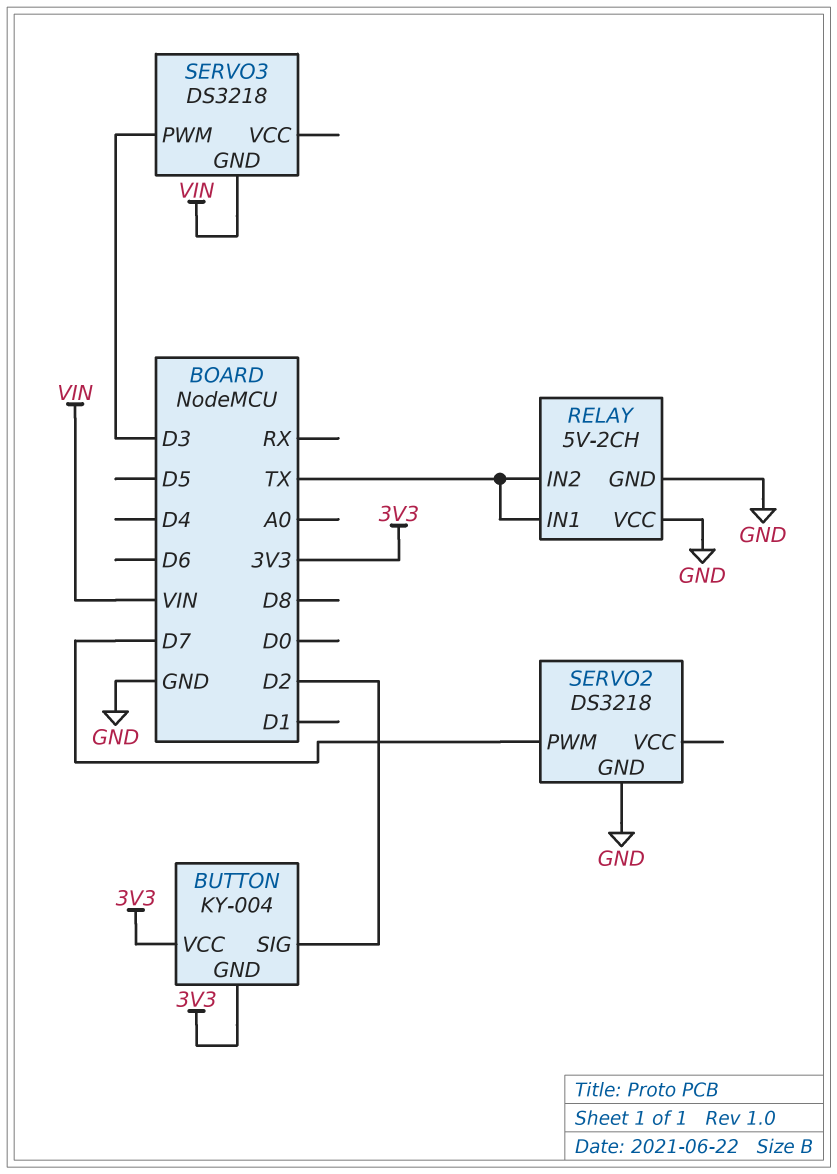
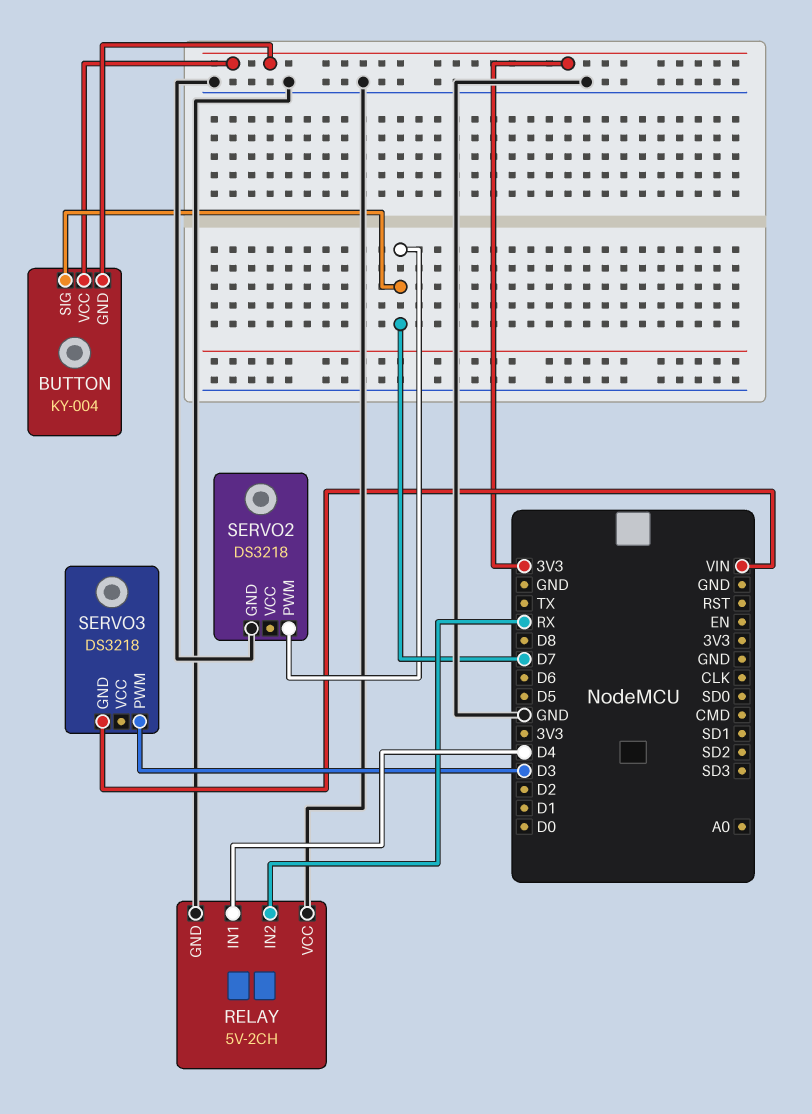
BUTTON pin SIG: D2 -> D7
RELAY pin IN1: TX -> D4
RELAY pin IN2: TX -> RX

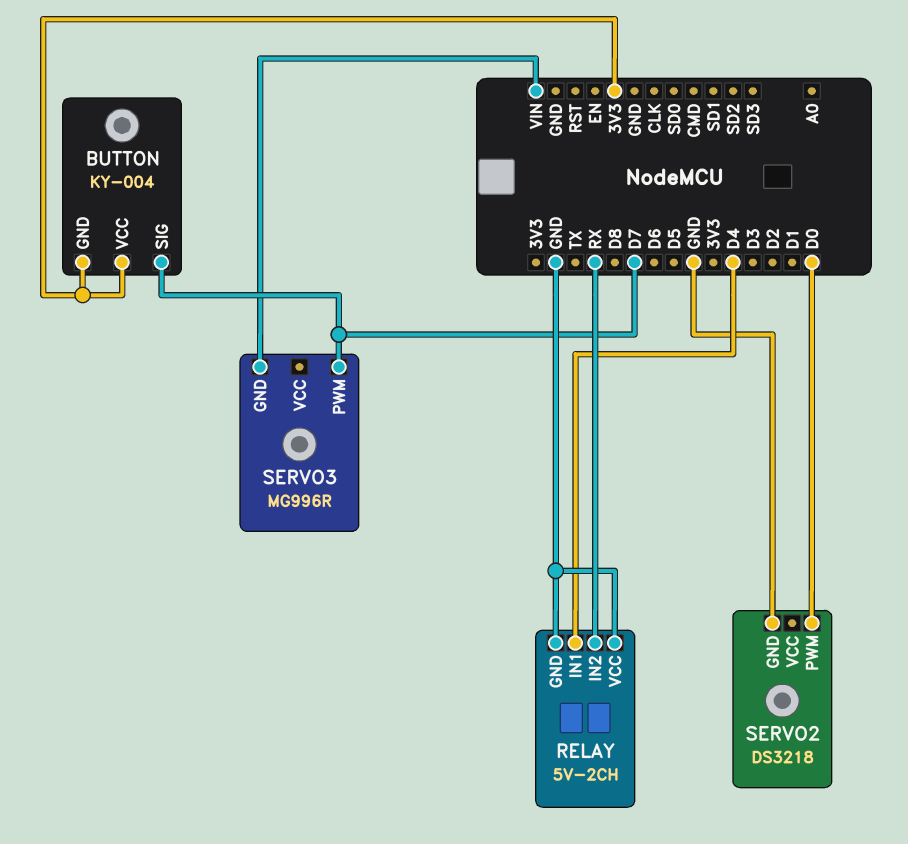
SERVO2 pin PWM: D7 -> D0
SERVO3: DS3218 -> MG996R
SERVO3 pin PWM: D3 -> D7

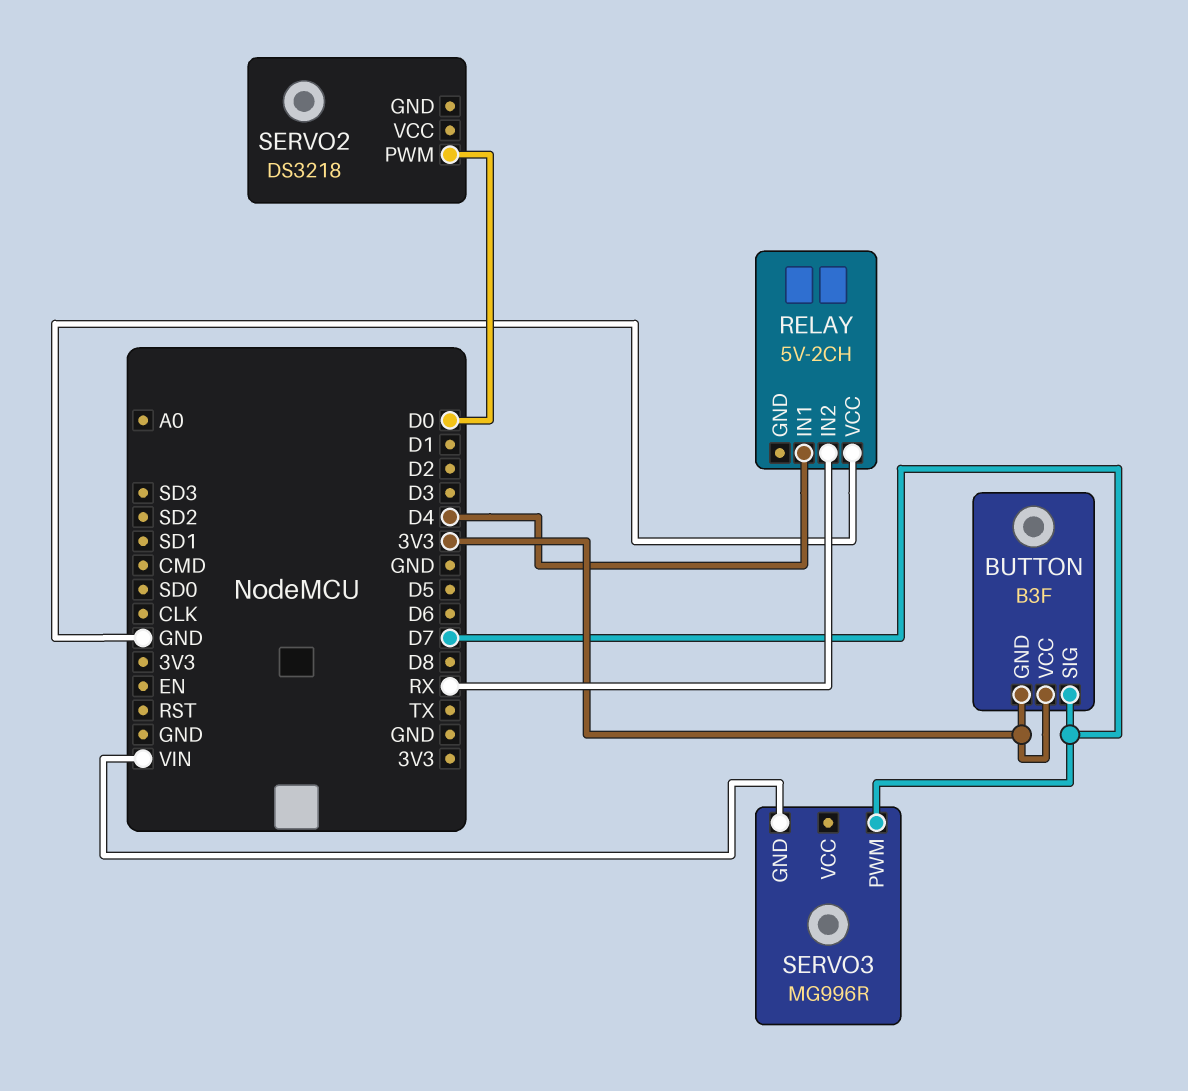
BUTTON: KY-004 -> B3F
RELAY pin GND: GND -> none
SERVO2 pin GND: GND -> none

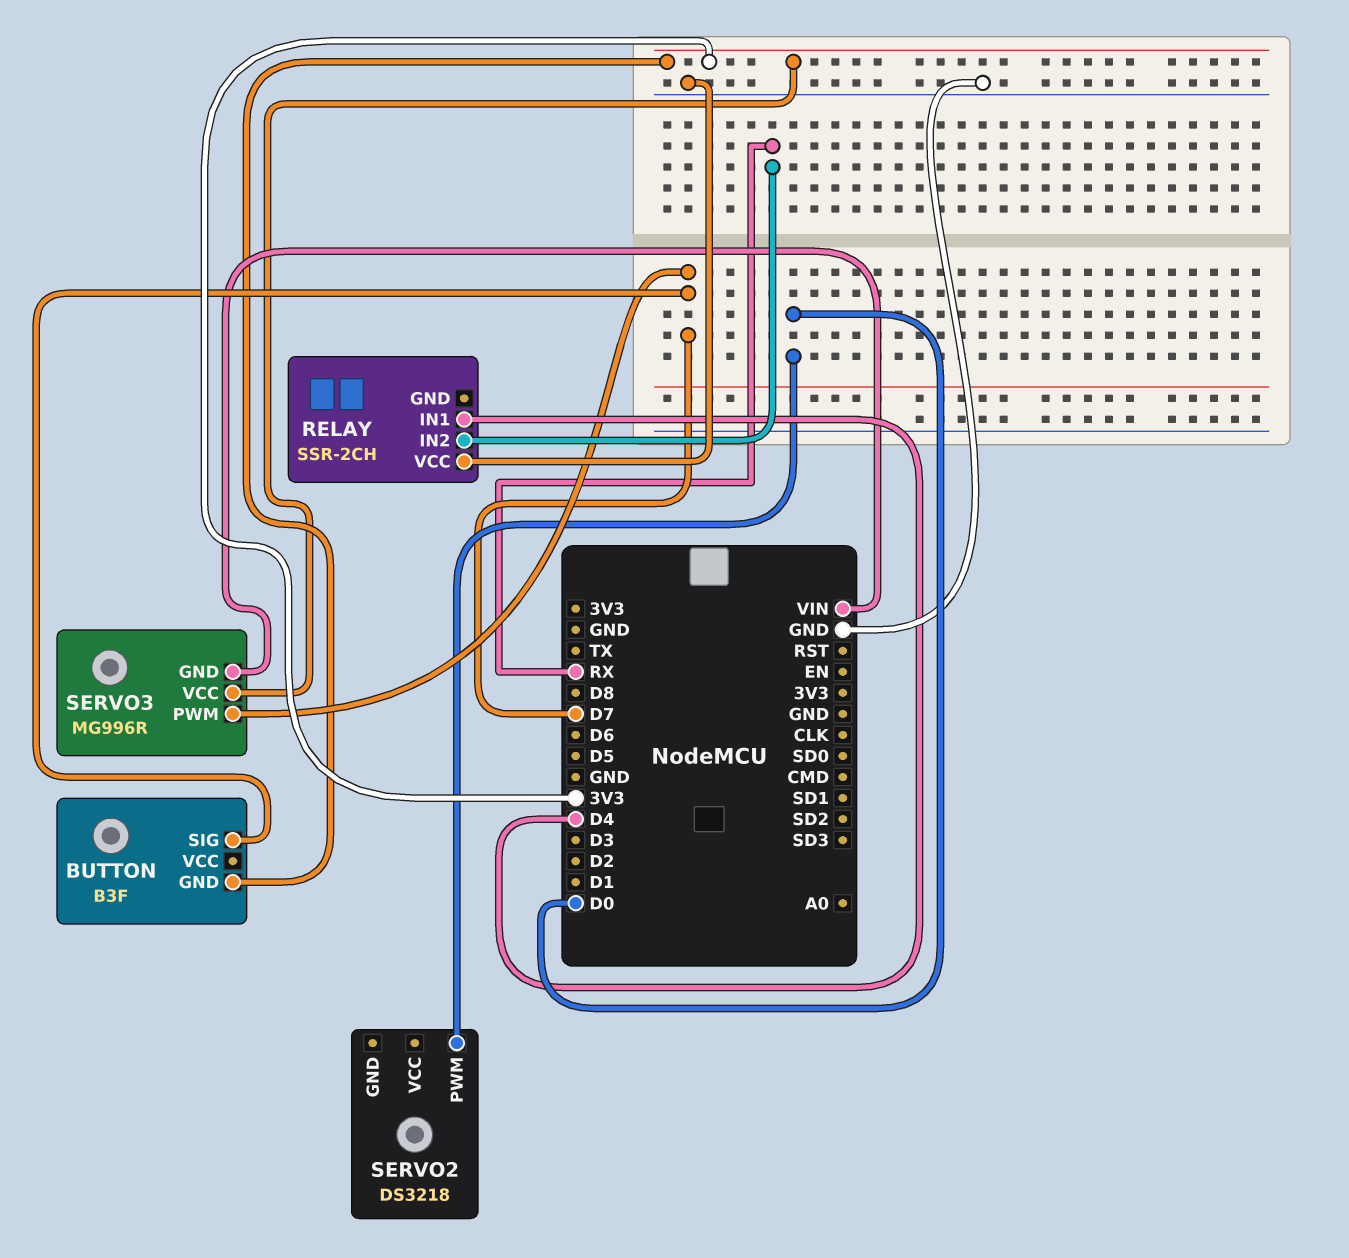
BUTTON pin VCC: 3V3 -> none
RELAY: 5V-2CH -> SSR-2CH
SERVO3 pin VCC: none -> 3V3

